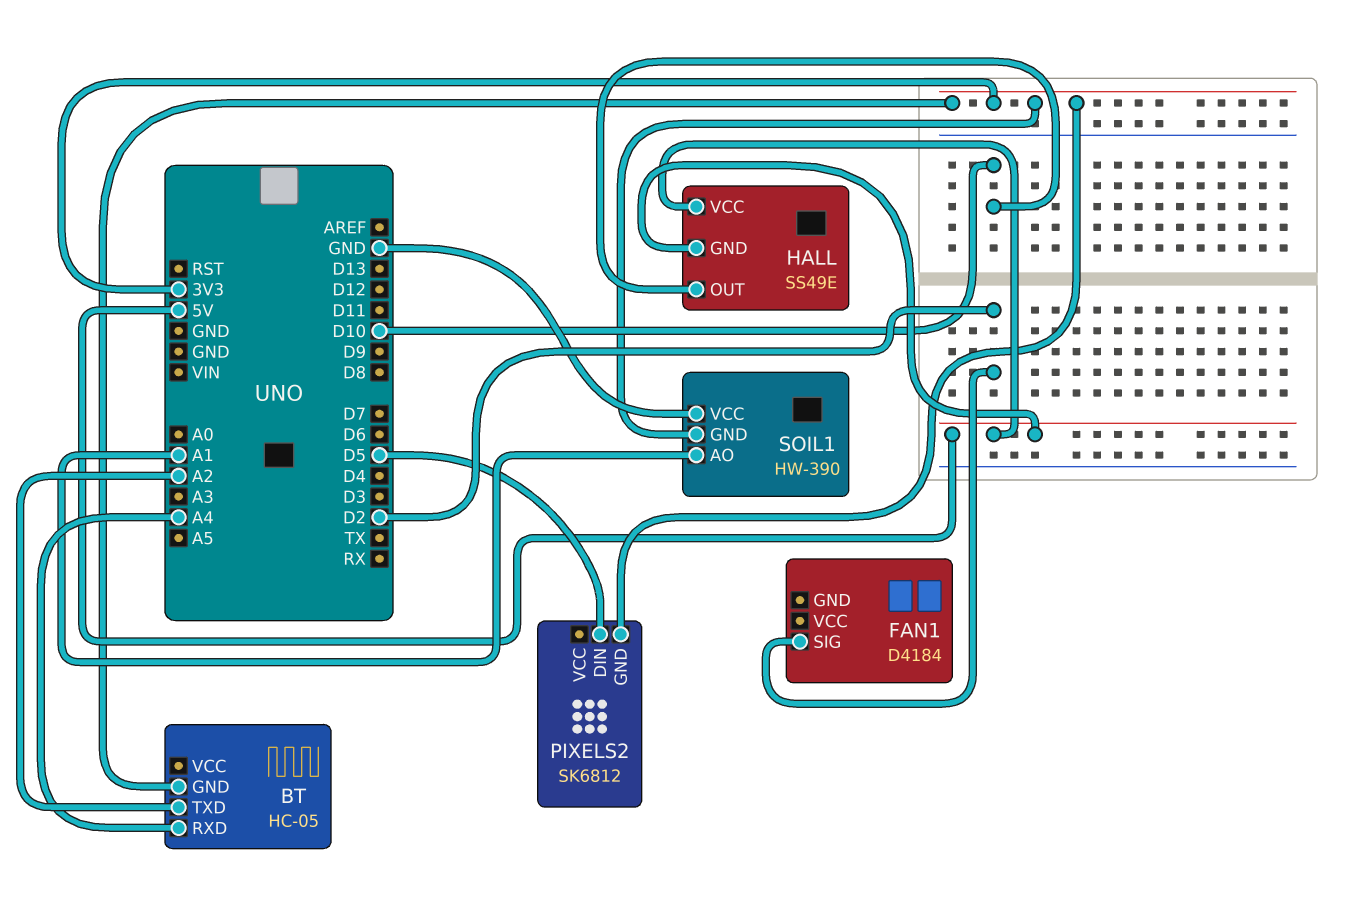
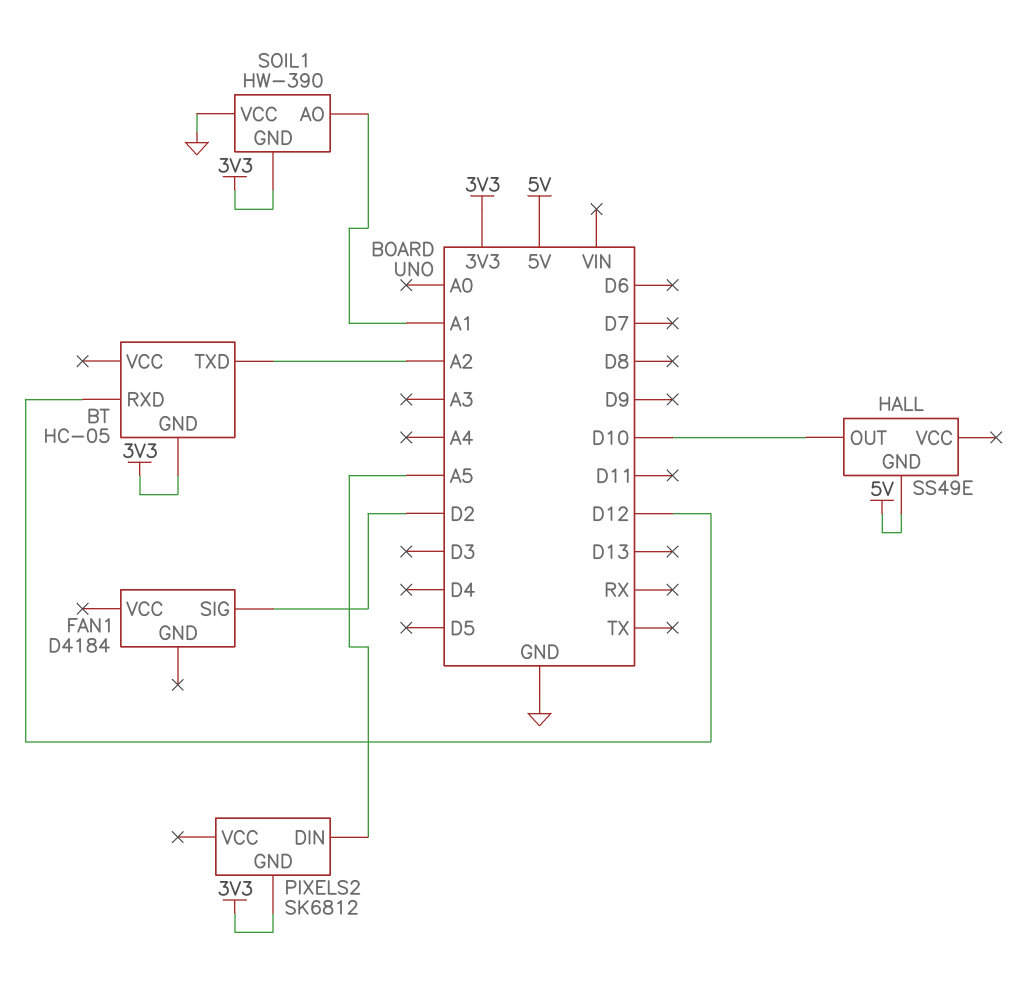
BT pin RXD: A4 -> D12
HALL pin VCC: 5V -> none
PIXELS2 pin DIN: D5 -> A5

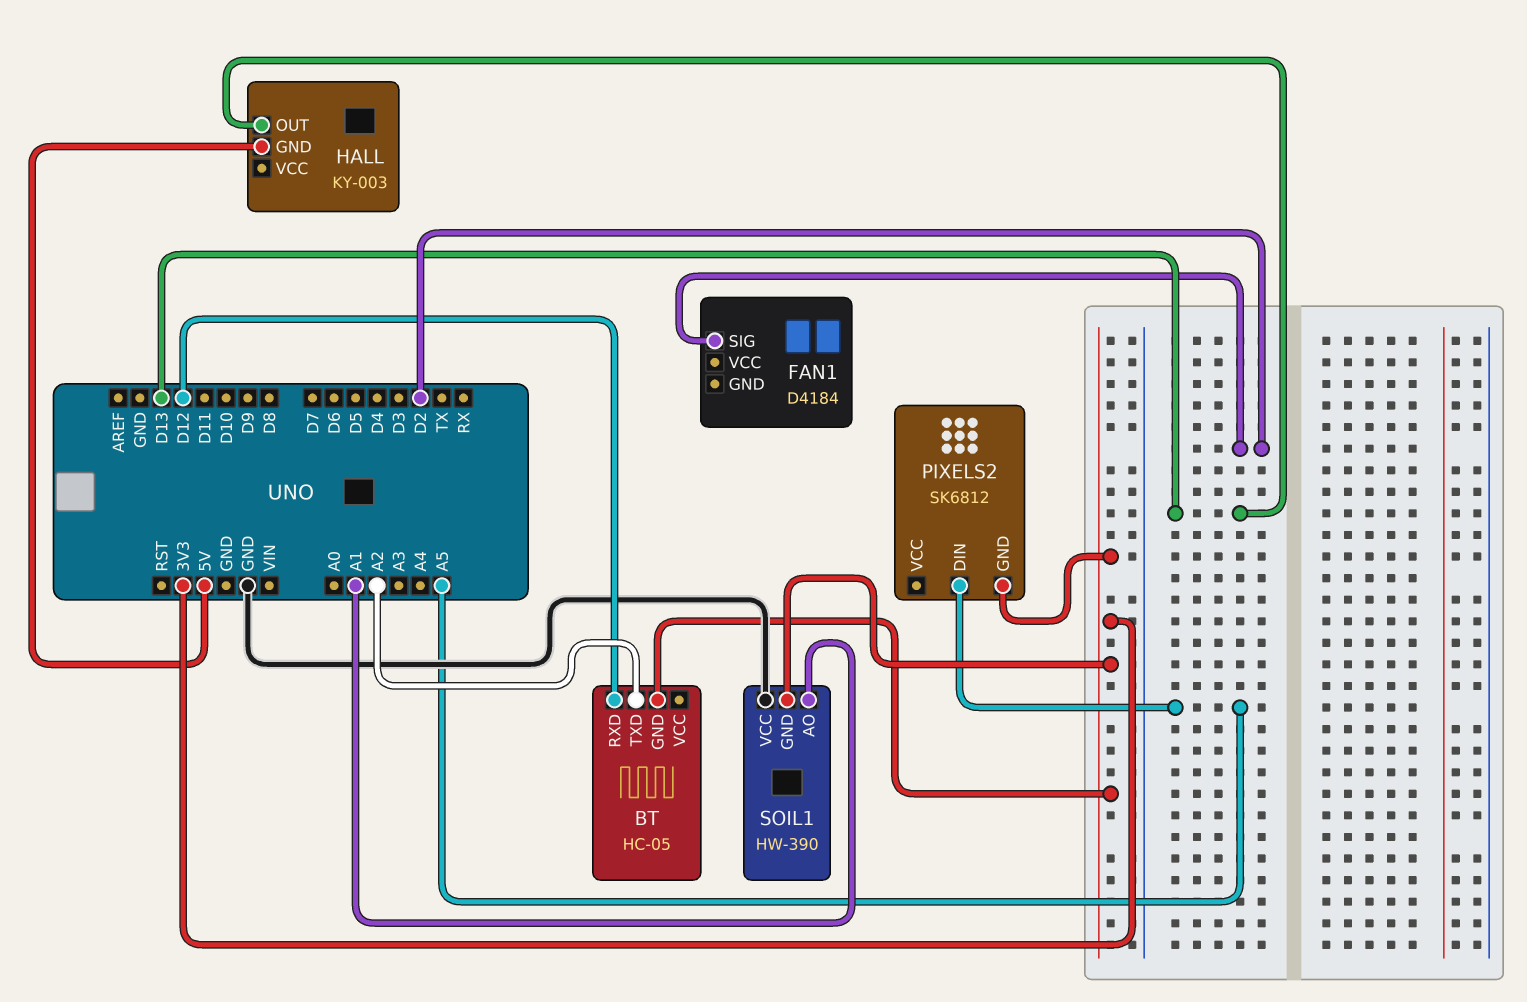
HALL: SS49E -> KY-003
HALL pin OUT: D10 -> D13

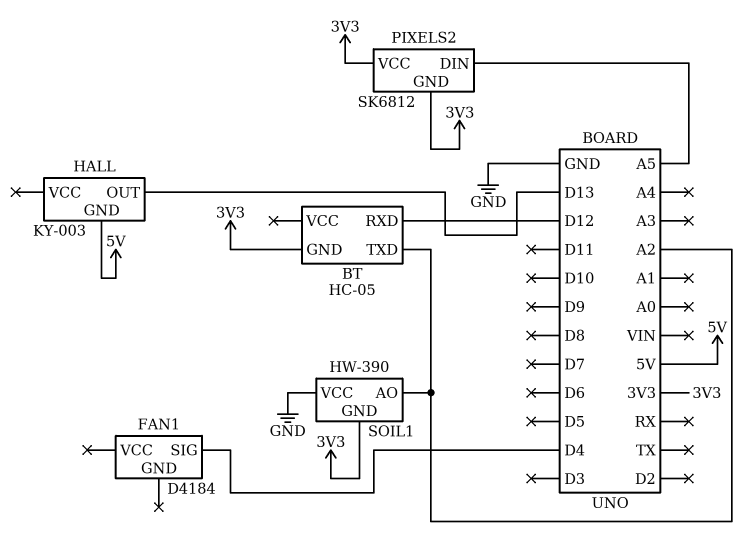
FAN1 pin SIG: D2 -> D4
PIXELS2 pin VCC: none -> 3V3
SOIL1 pin AO: A1 -> A2

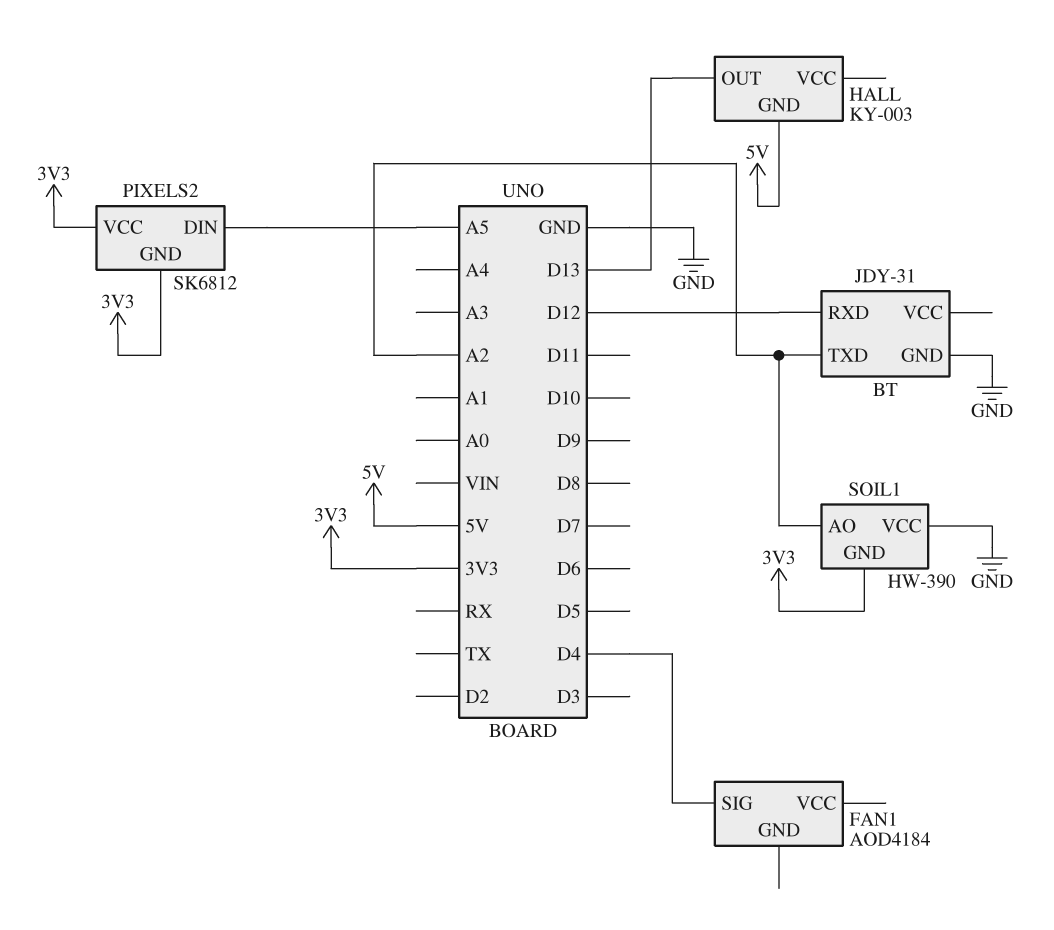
BT: HC-05 -> JDY-31
BT pin GND: 3V3 -> GND
FAN1: D4184 -> AOD4184

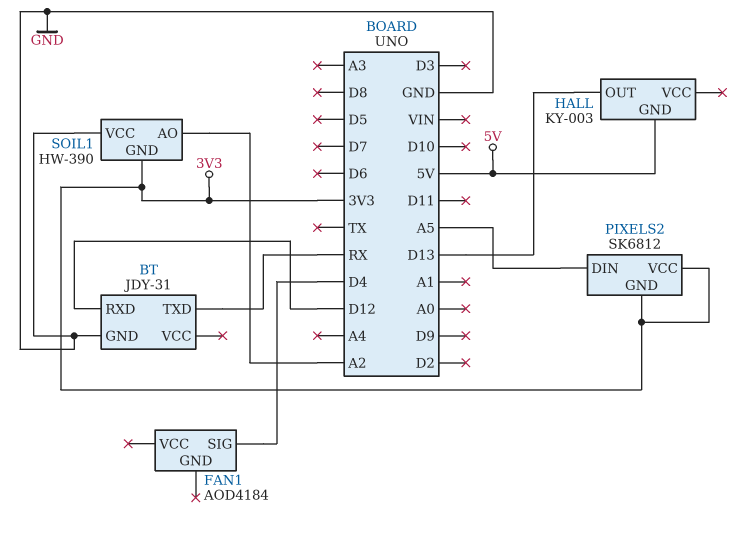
BT pin TXD: A2 -> RX

